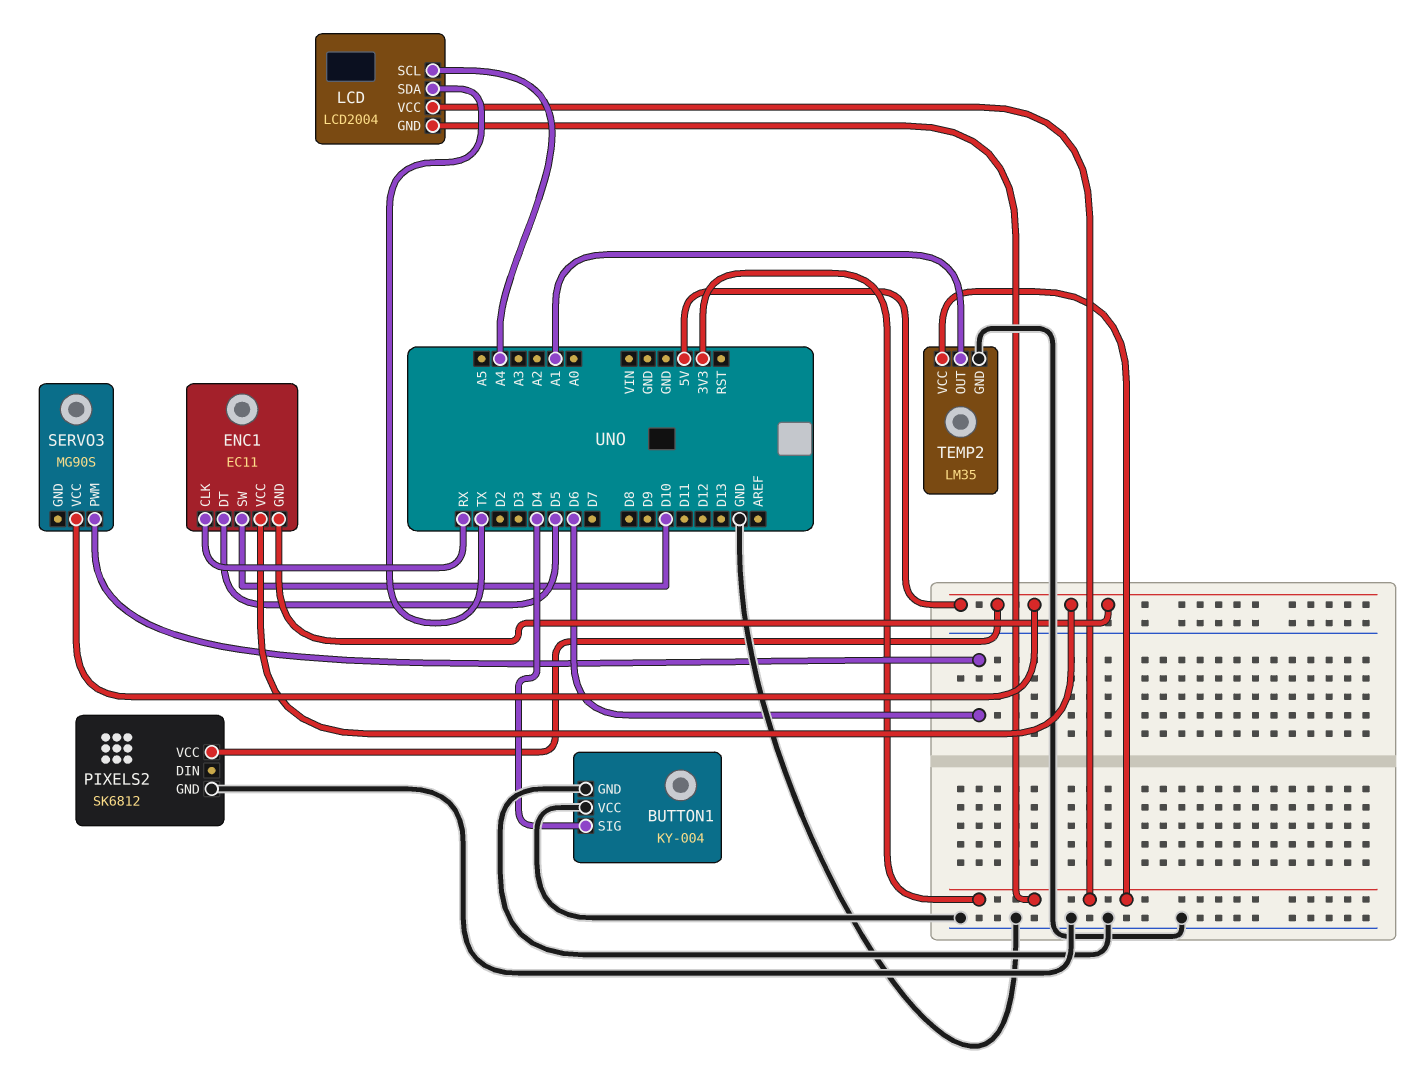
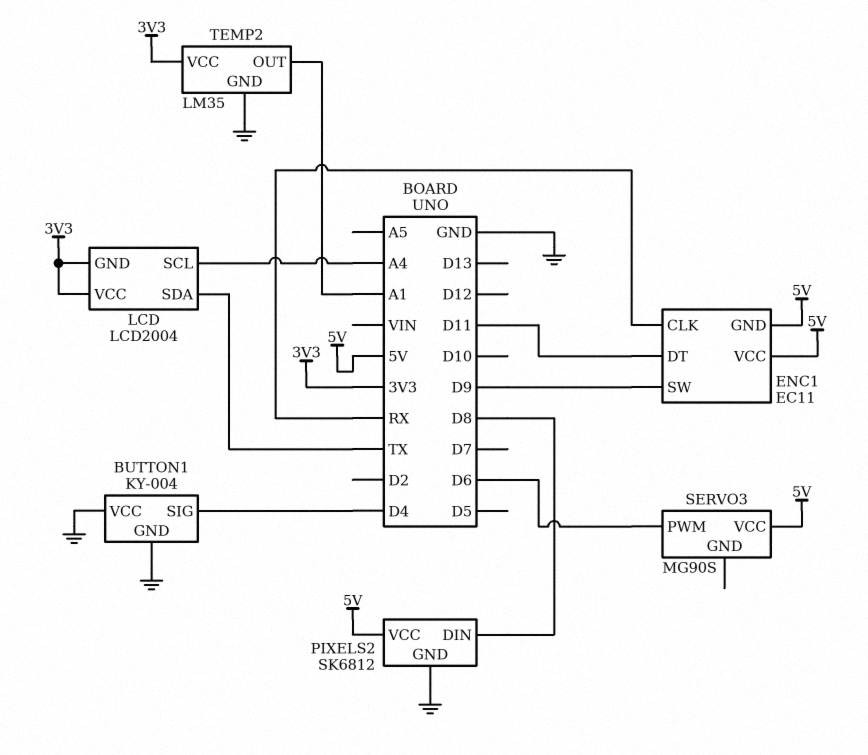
ENC1 pin DT: D5 -> D11
ENC1 pin SW: D10 -> D9
PIXELS2 pin DIN: none -> D8

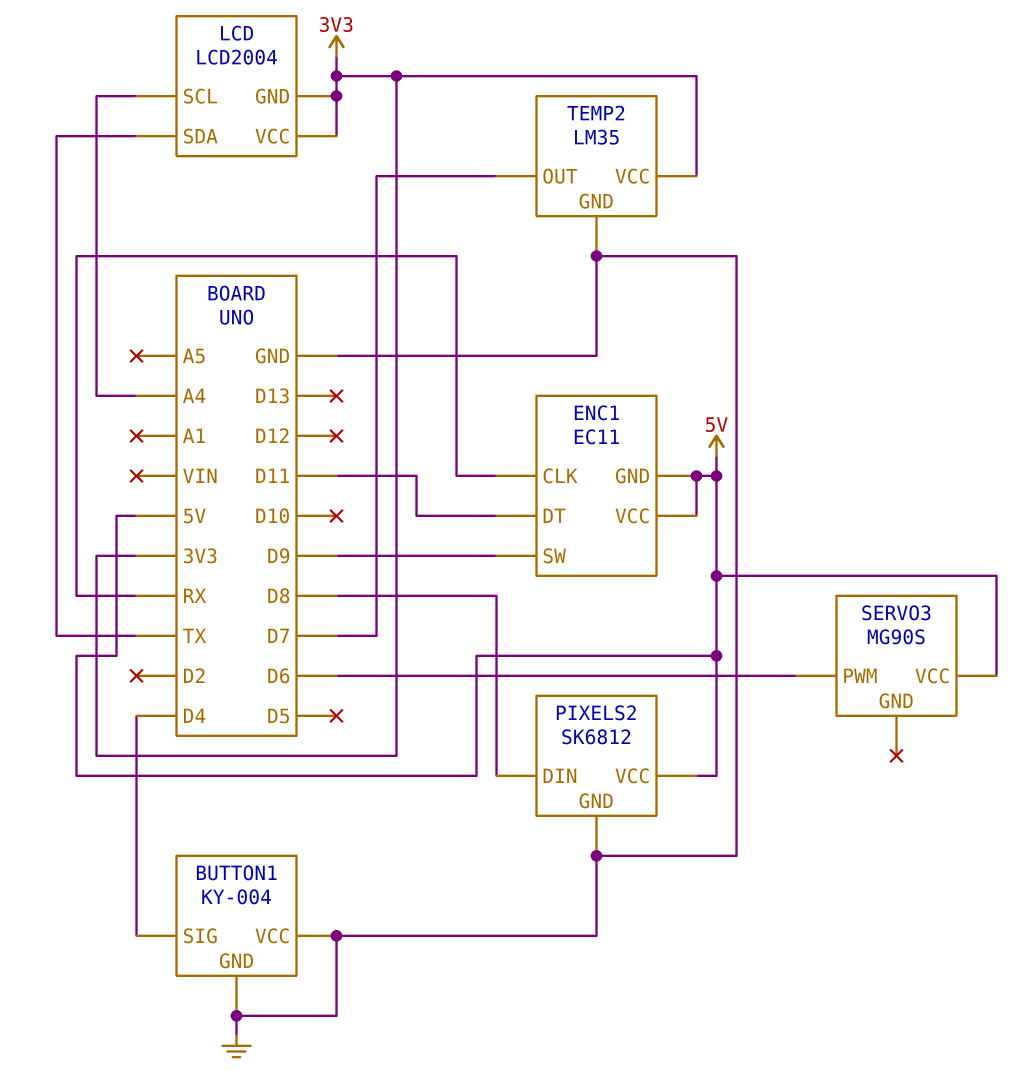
TEMP2 pin OUT: A1 -> D7

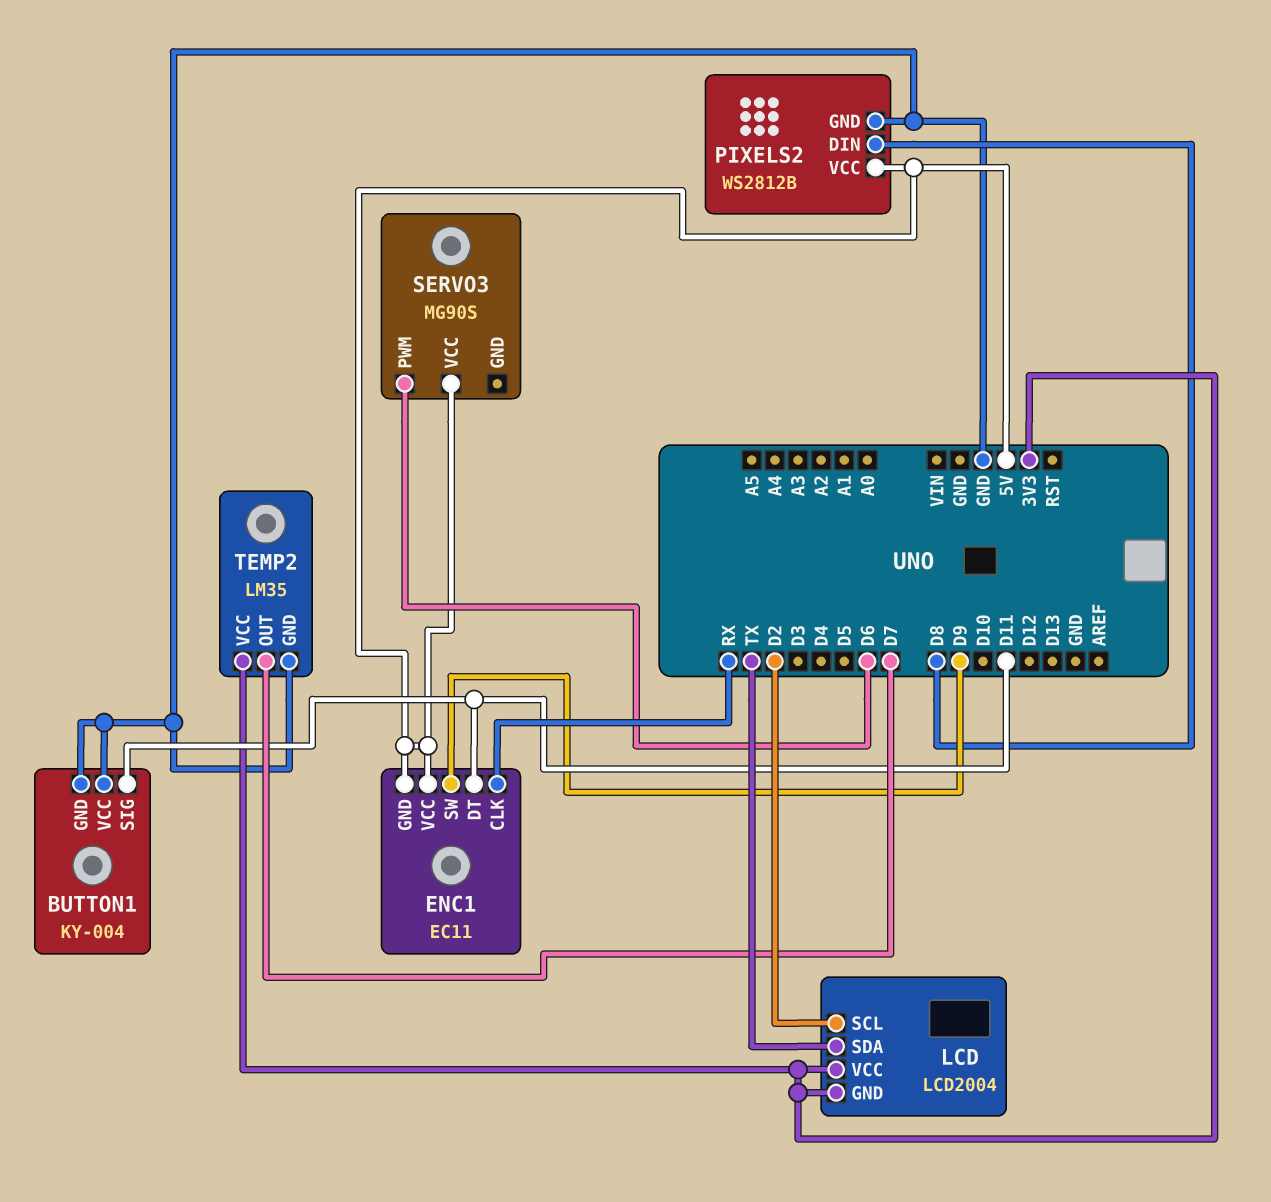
BUTTON1 pin SIG: D4 -> D11
LCD pin SCL: A4 -> D2
PIXELS2: SK6812 -> WS2812B

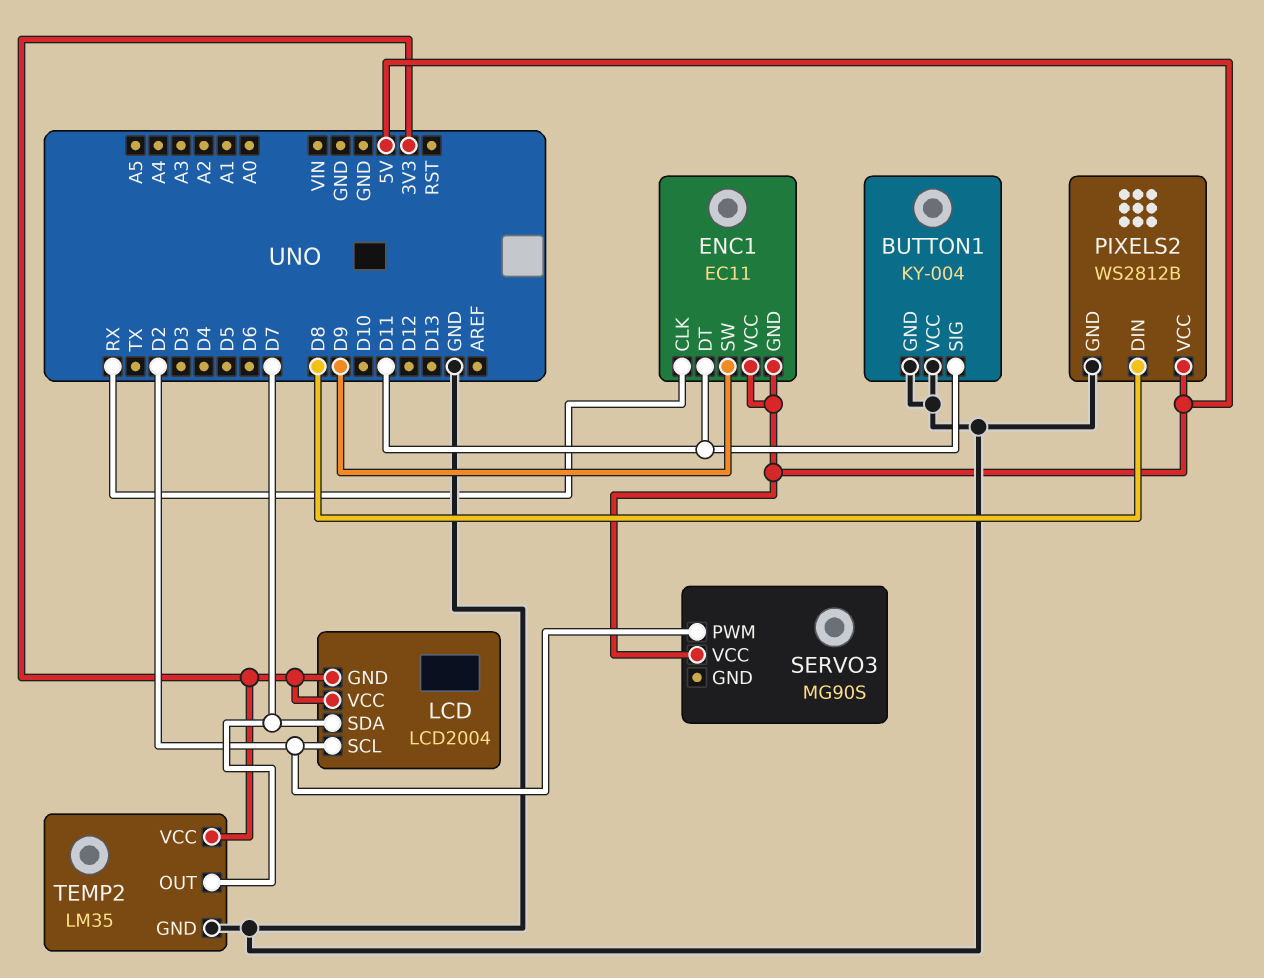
LCD pin SDA: TX -> D7
SERVO3 pin PWM: D6 -> D2

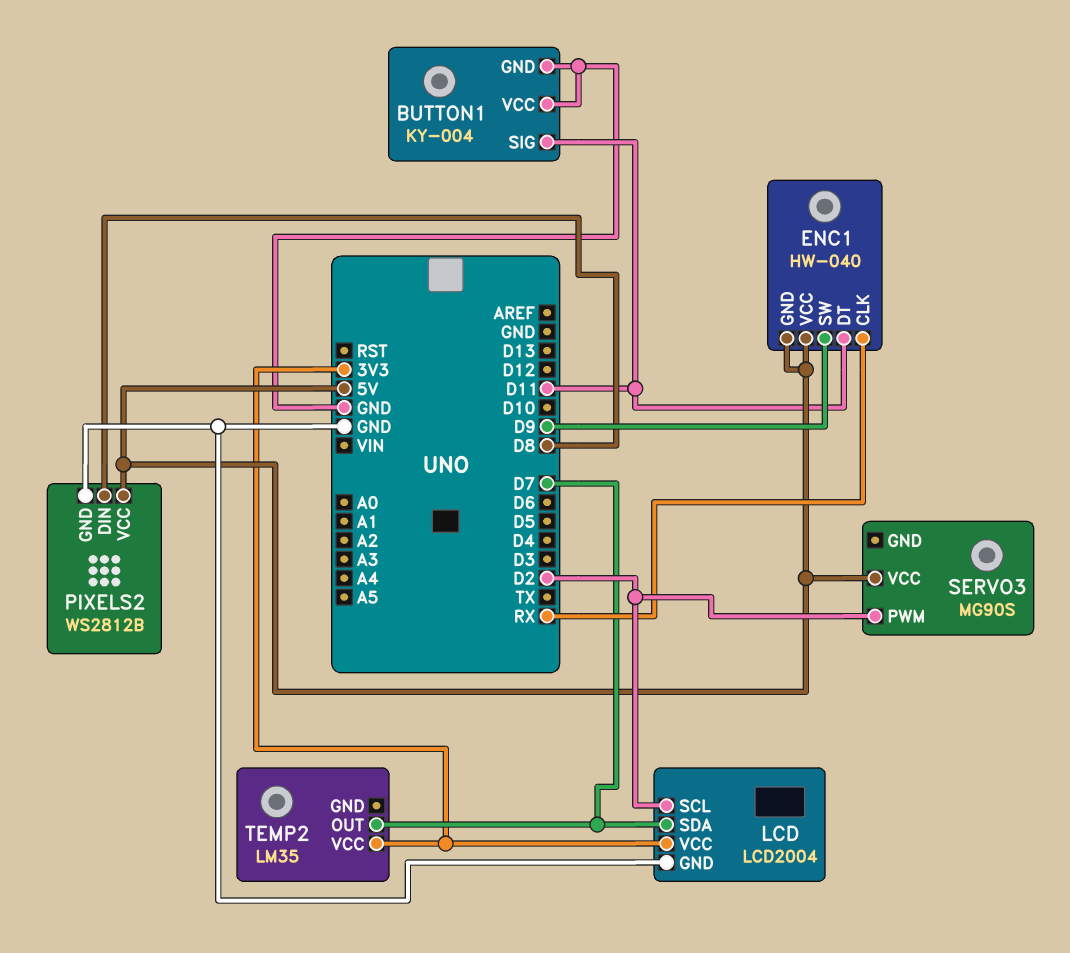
ENC1: EC11 -> HW-040
LCD pin GND: 3V3 -> GND
TEMP2 pin GND: GND -> none

